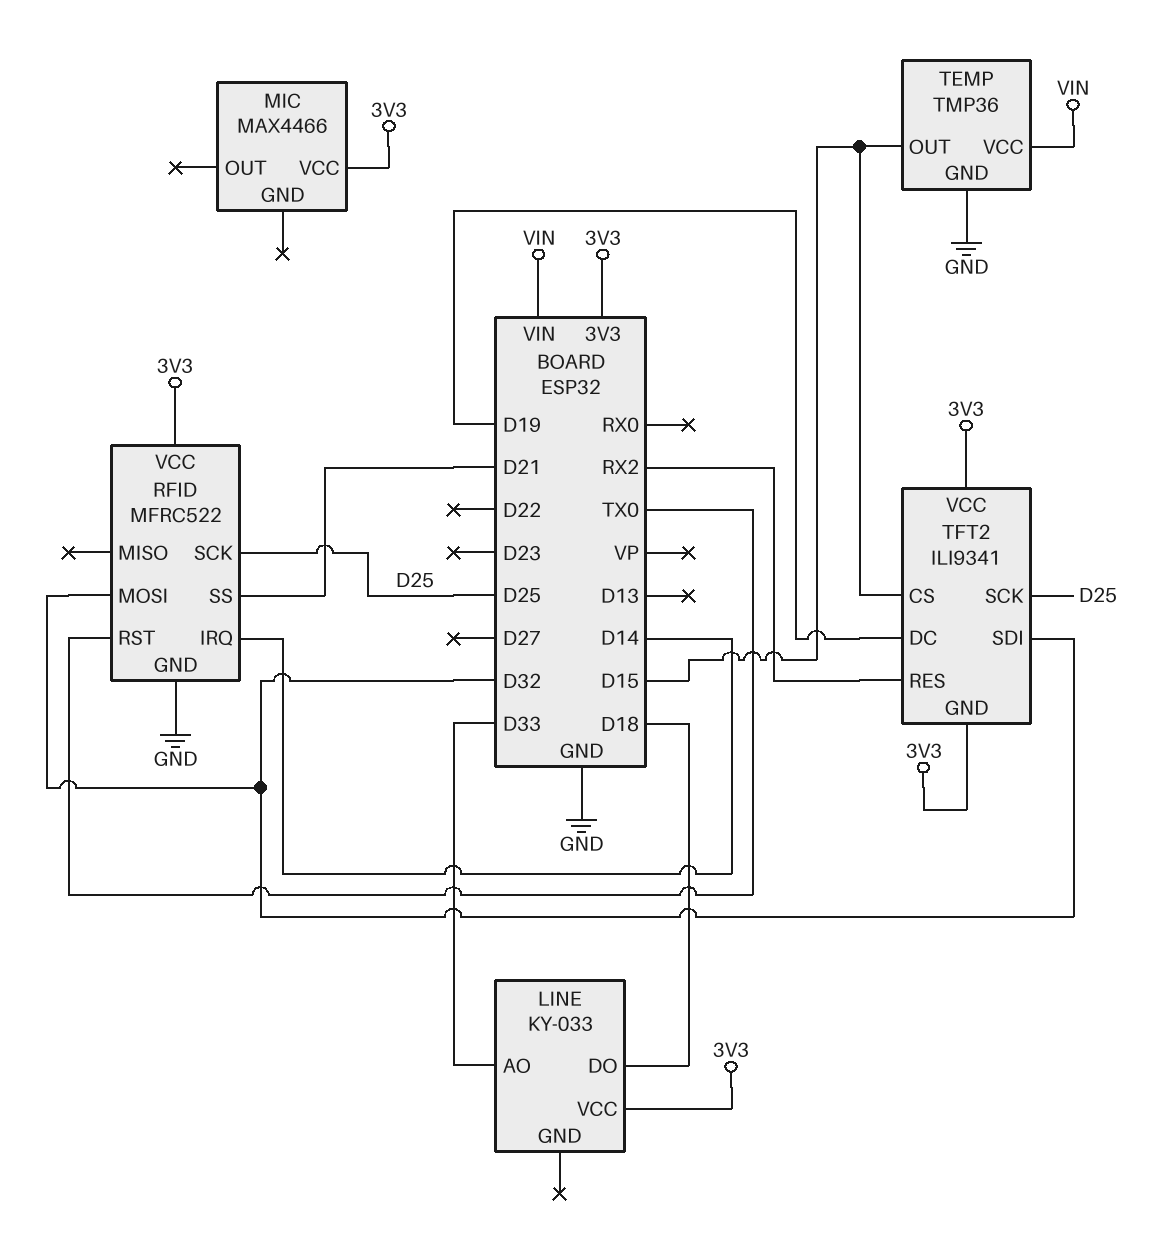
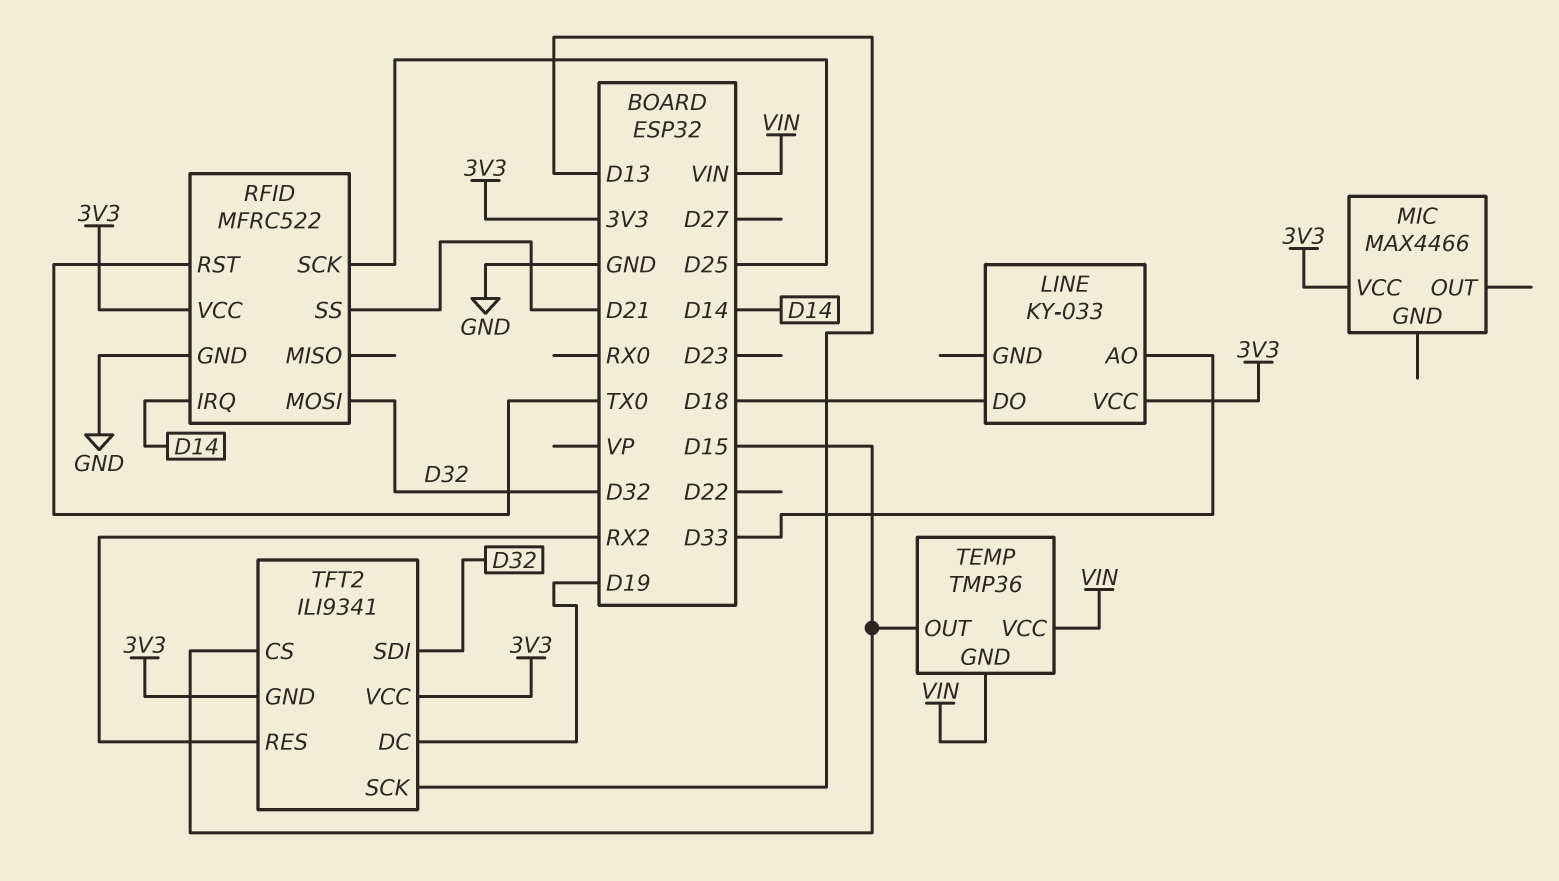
TEMP pin GND: GND -> VIN
TFT2 pin SCK: D25 -> D13

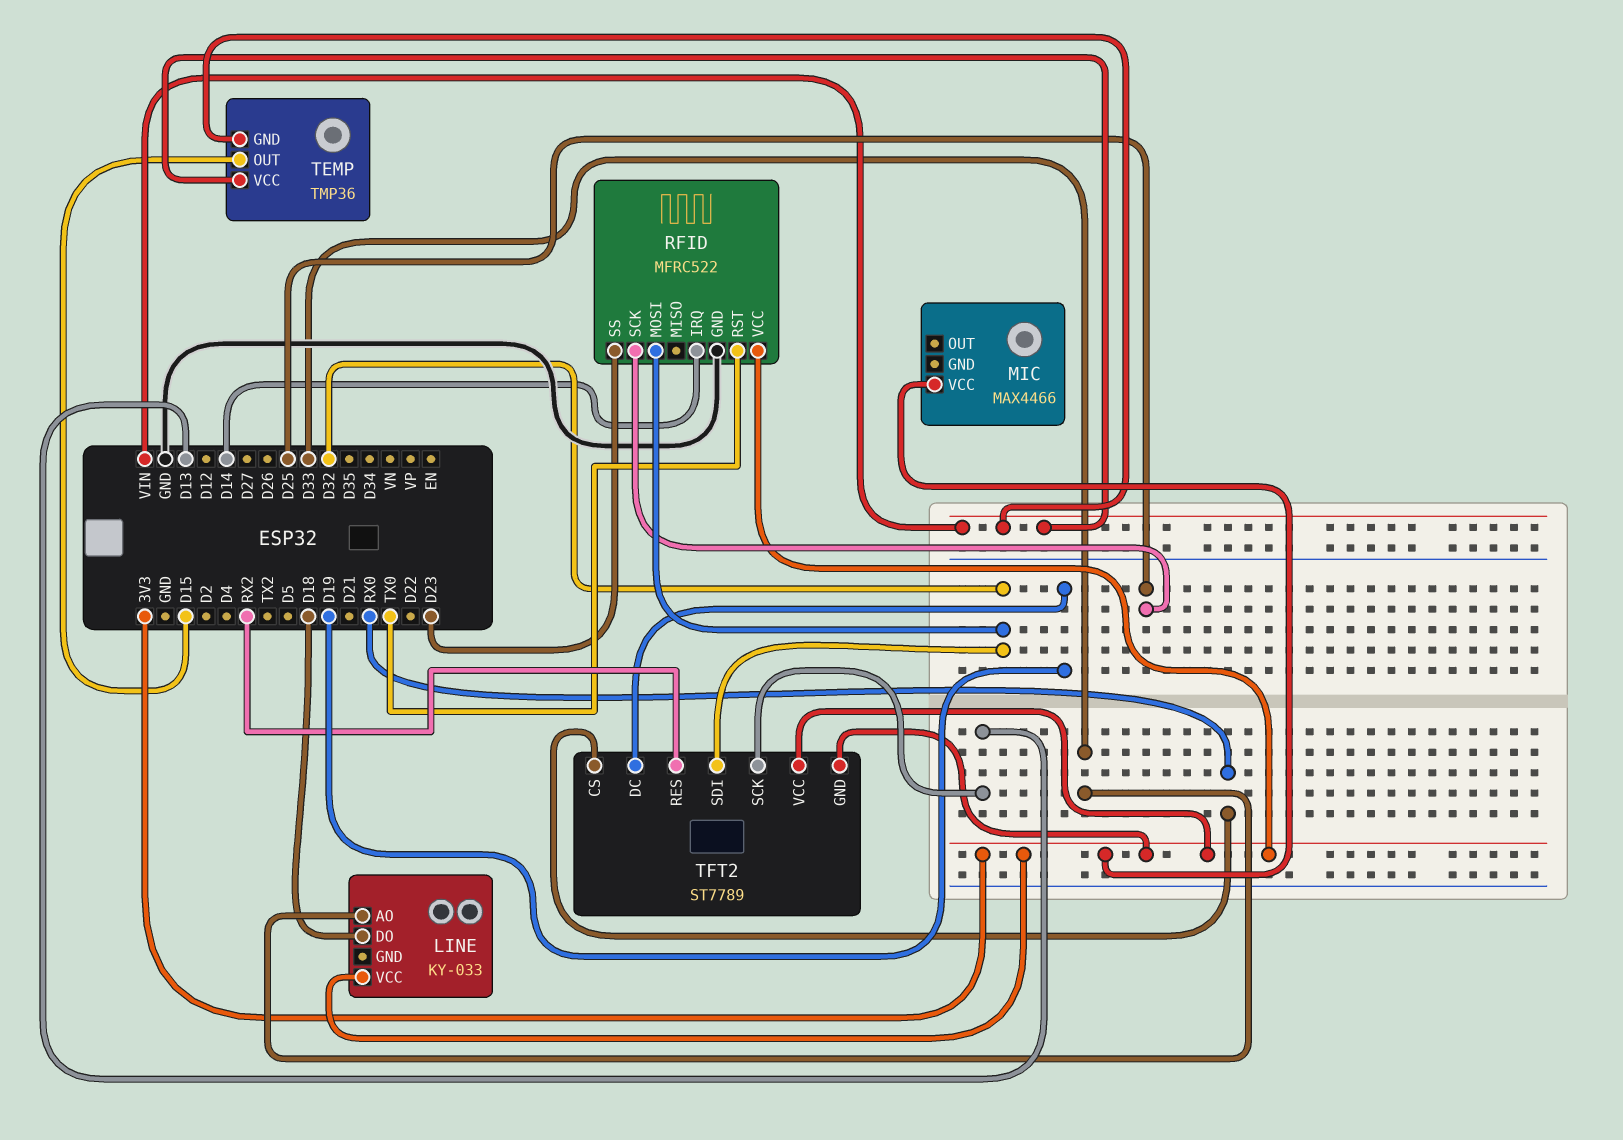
RFID pin SS: D21 -> D23
TFT2: ILI9341 -> ST7789
TFT2 pin CS: D15 -> RX0

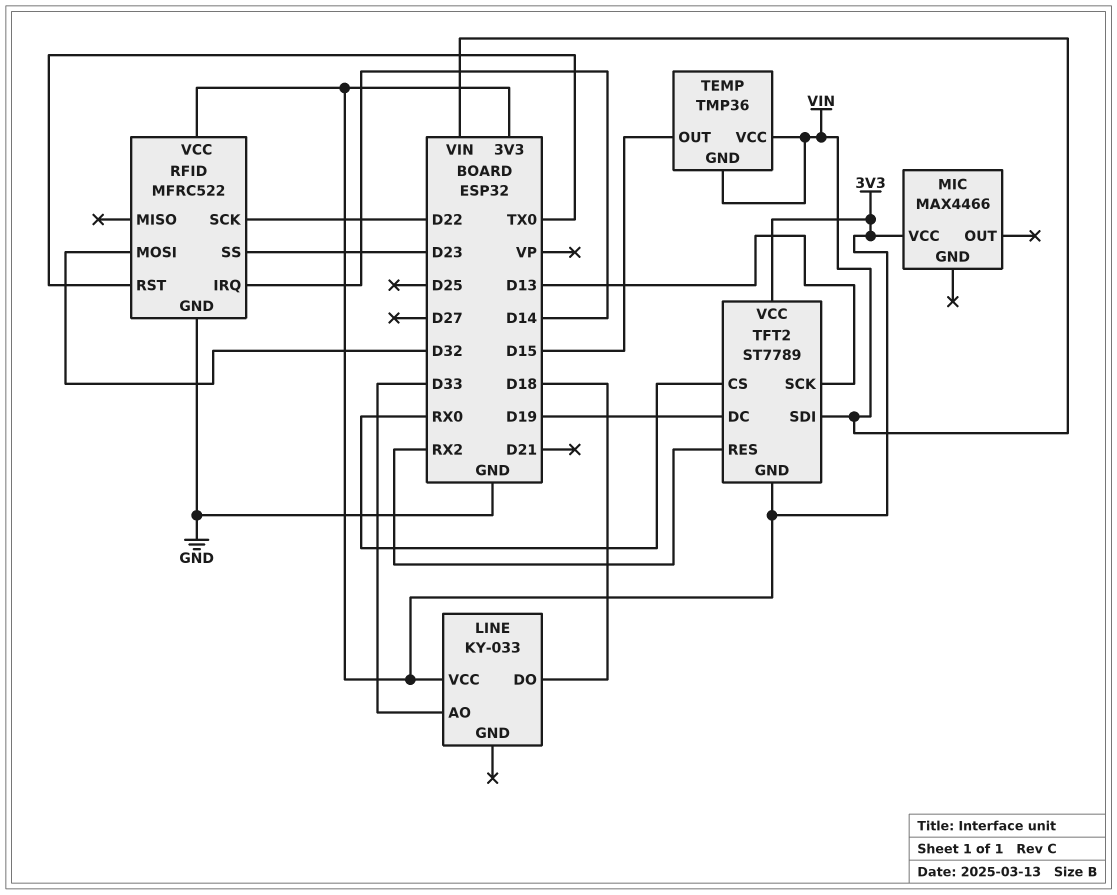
RFID pin SCK: D25 -> D22
TFT2 pin SDI: D32 -> VIN

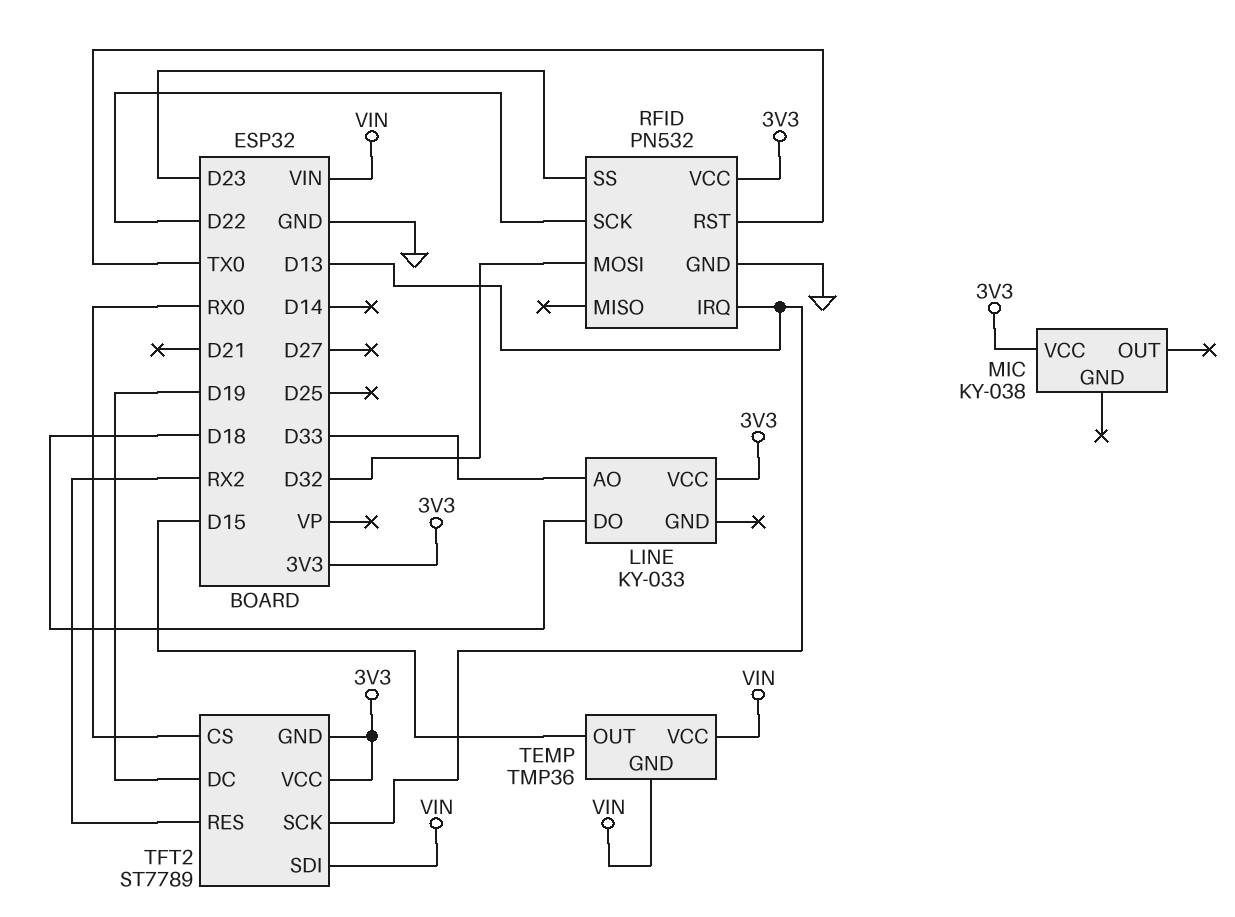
MIC: MAX4466 -> KY-038
RFID: MFRC522 -> PN532
RFID pin IRQ: D14 -> D13

